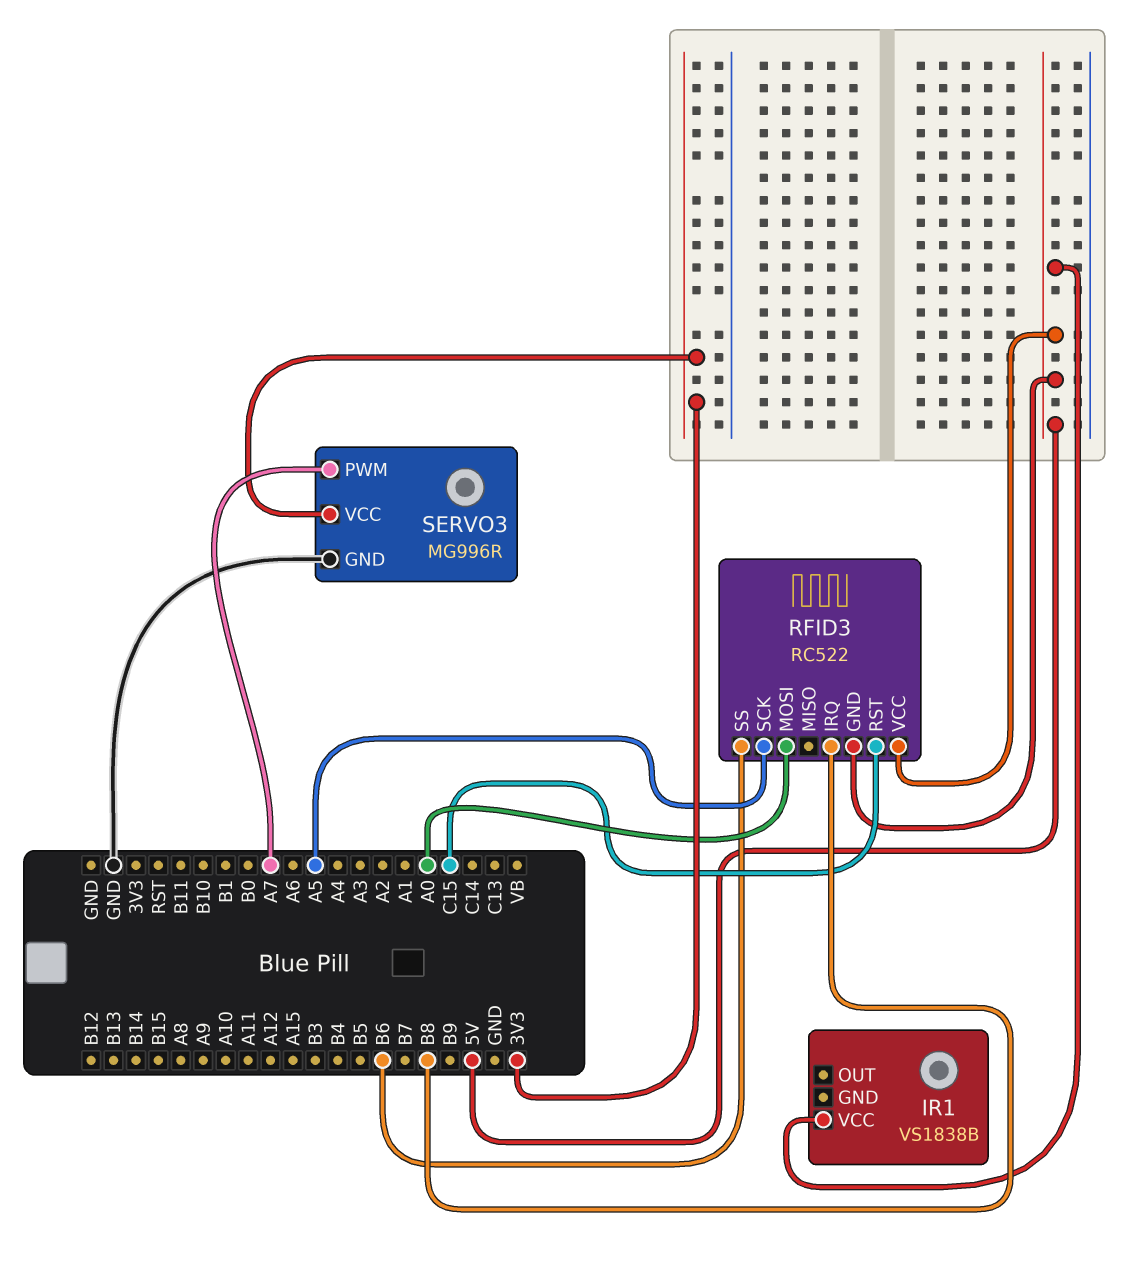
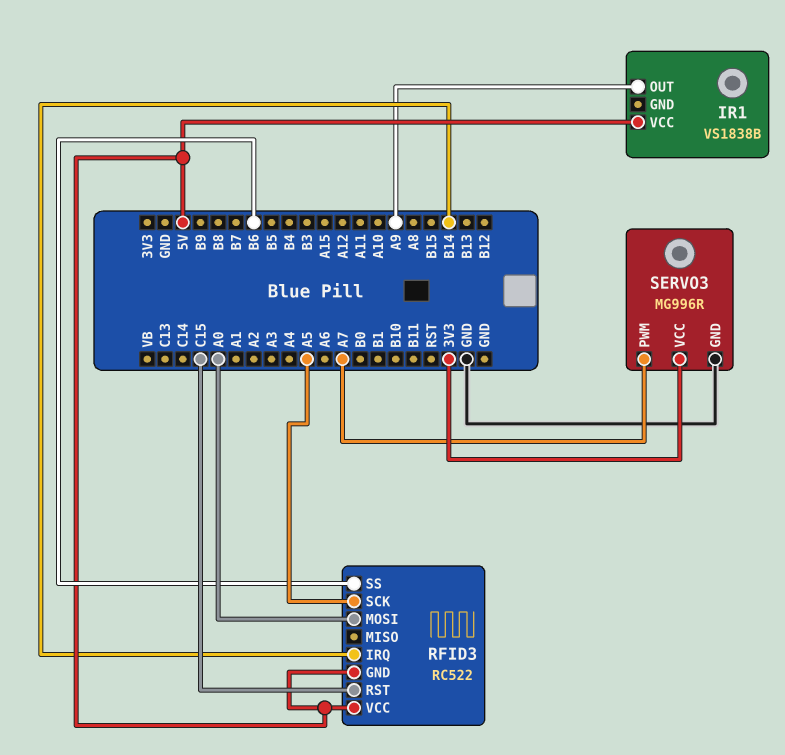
IR1 pin OUT: none -> A9
RFID3 pin IRQ: B8 -> B14

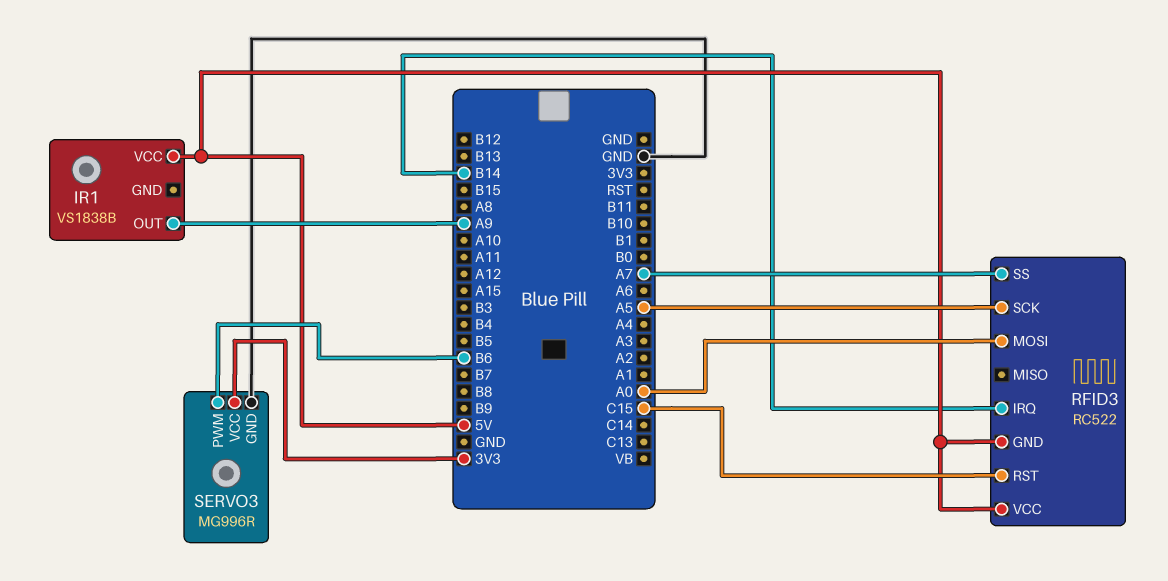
RFID3 pin SS: B6 -> A7
SERVO3 pin PWM: A7 -> B6

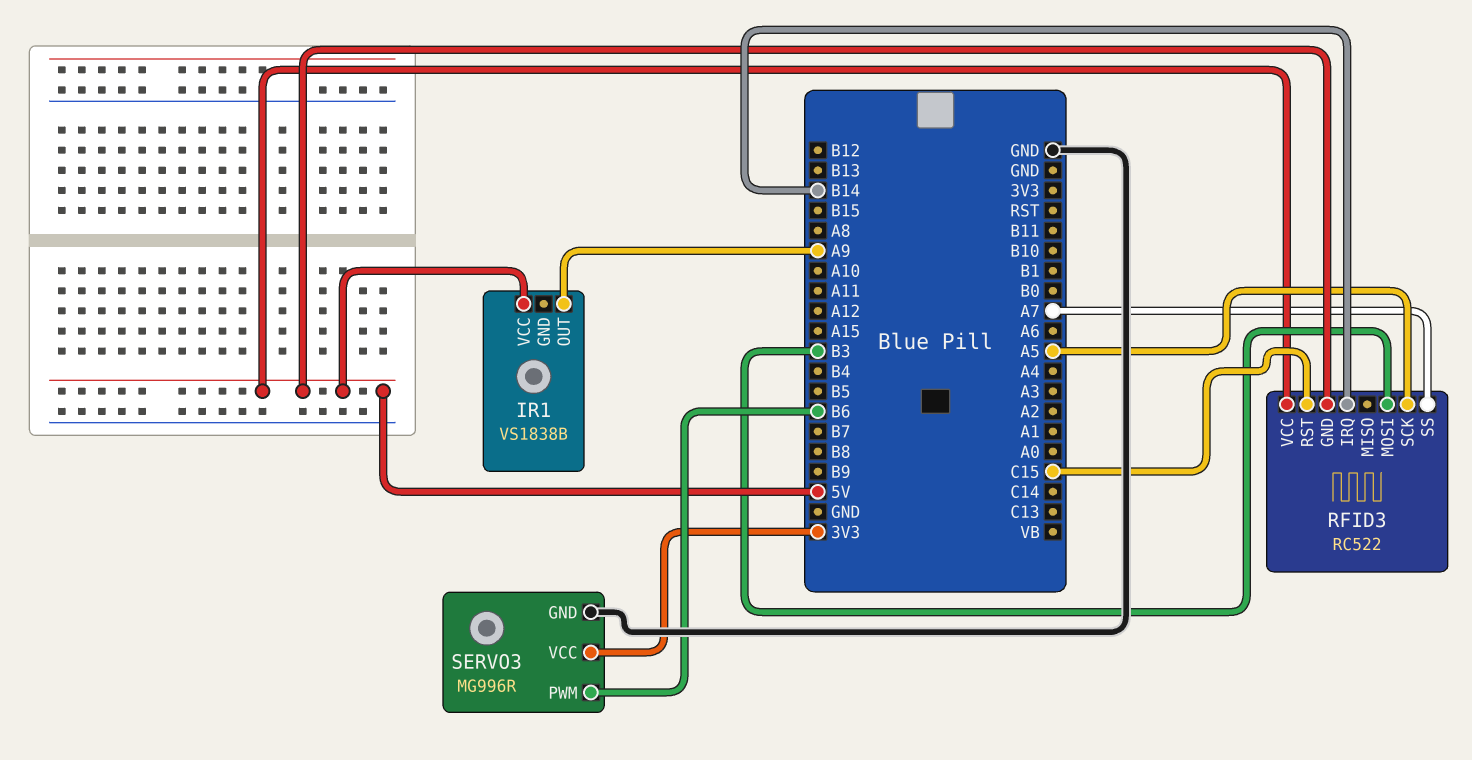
RFID3 pin MOSI: A0 -> B3

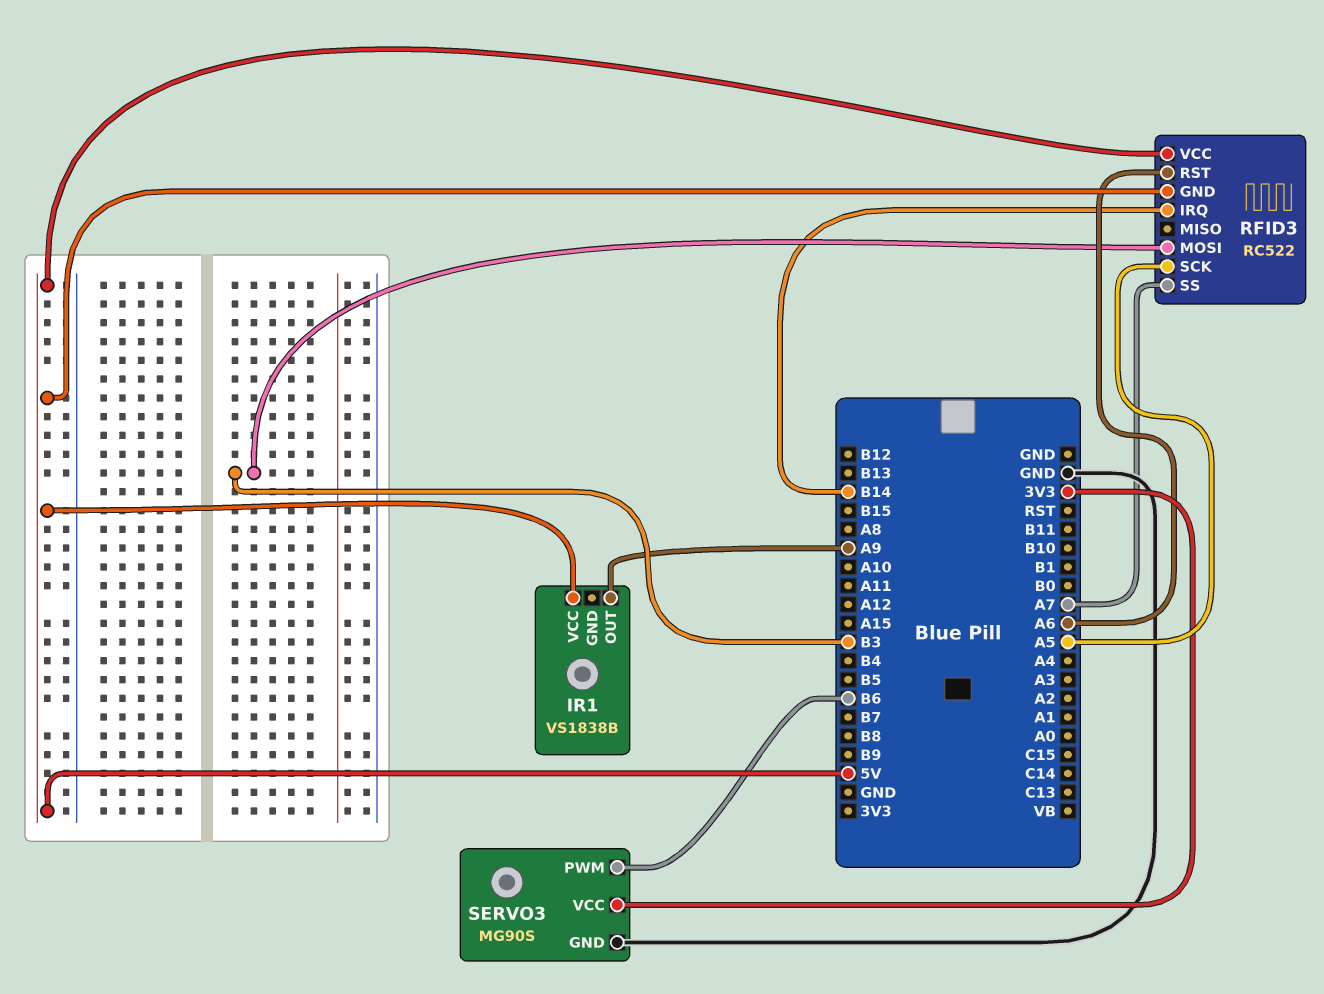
RFID3 pin RST: C15 -> A6
SERVO3: MG996R -> MG90S

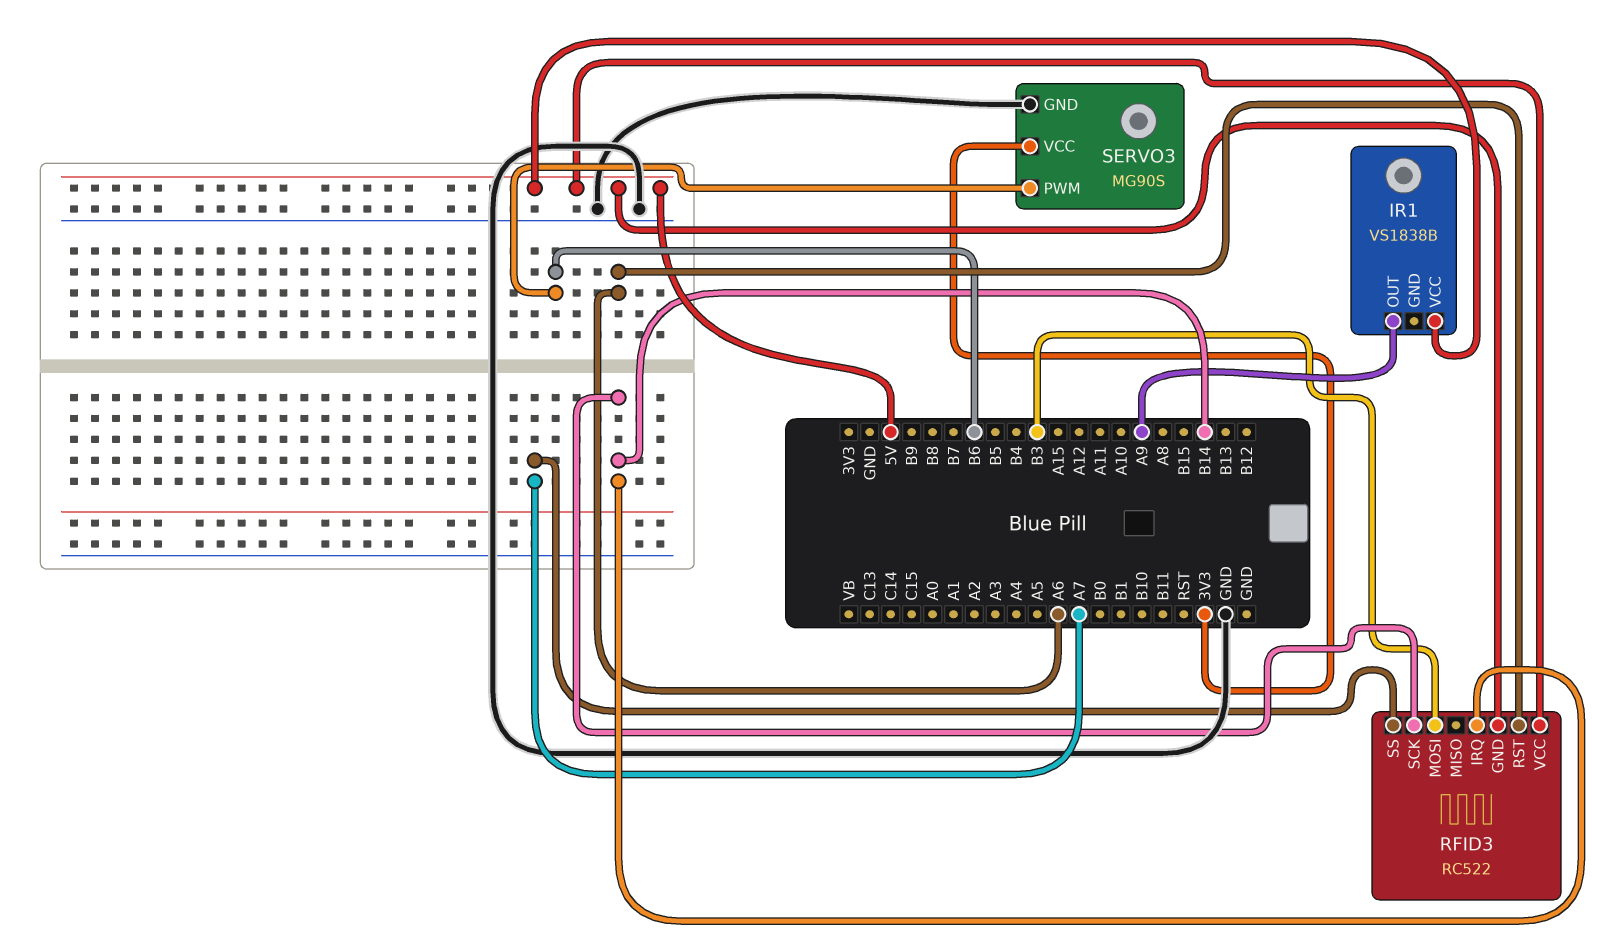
RFID3 pin SCK: A5 -> B14

